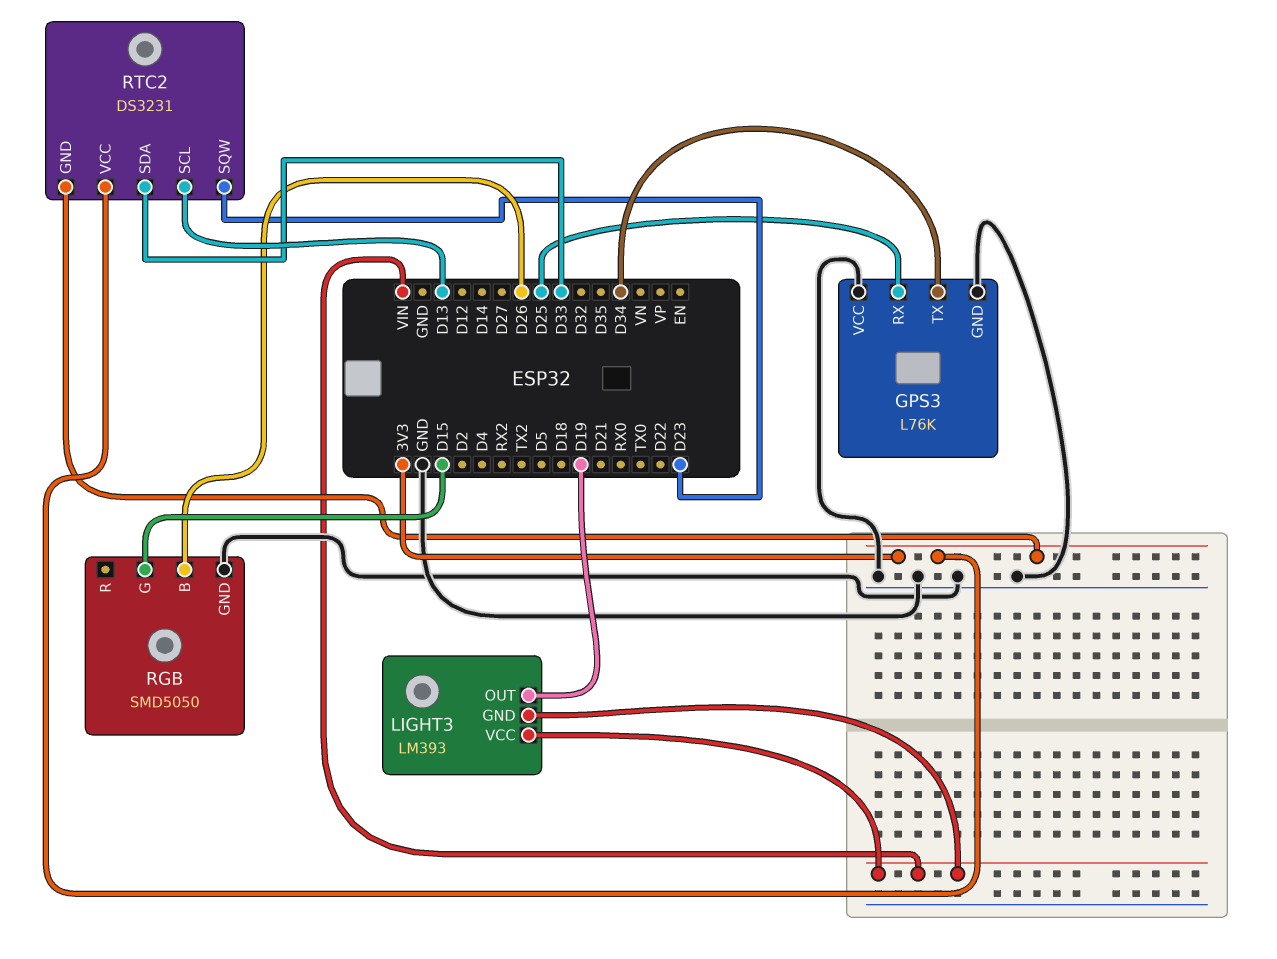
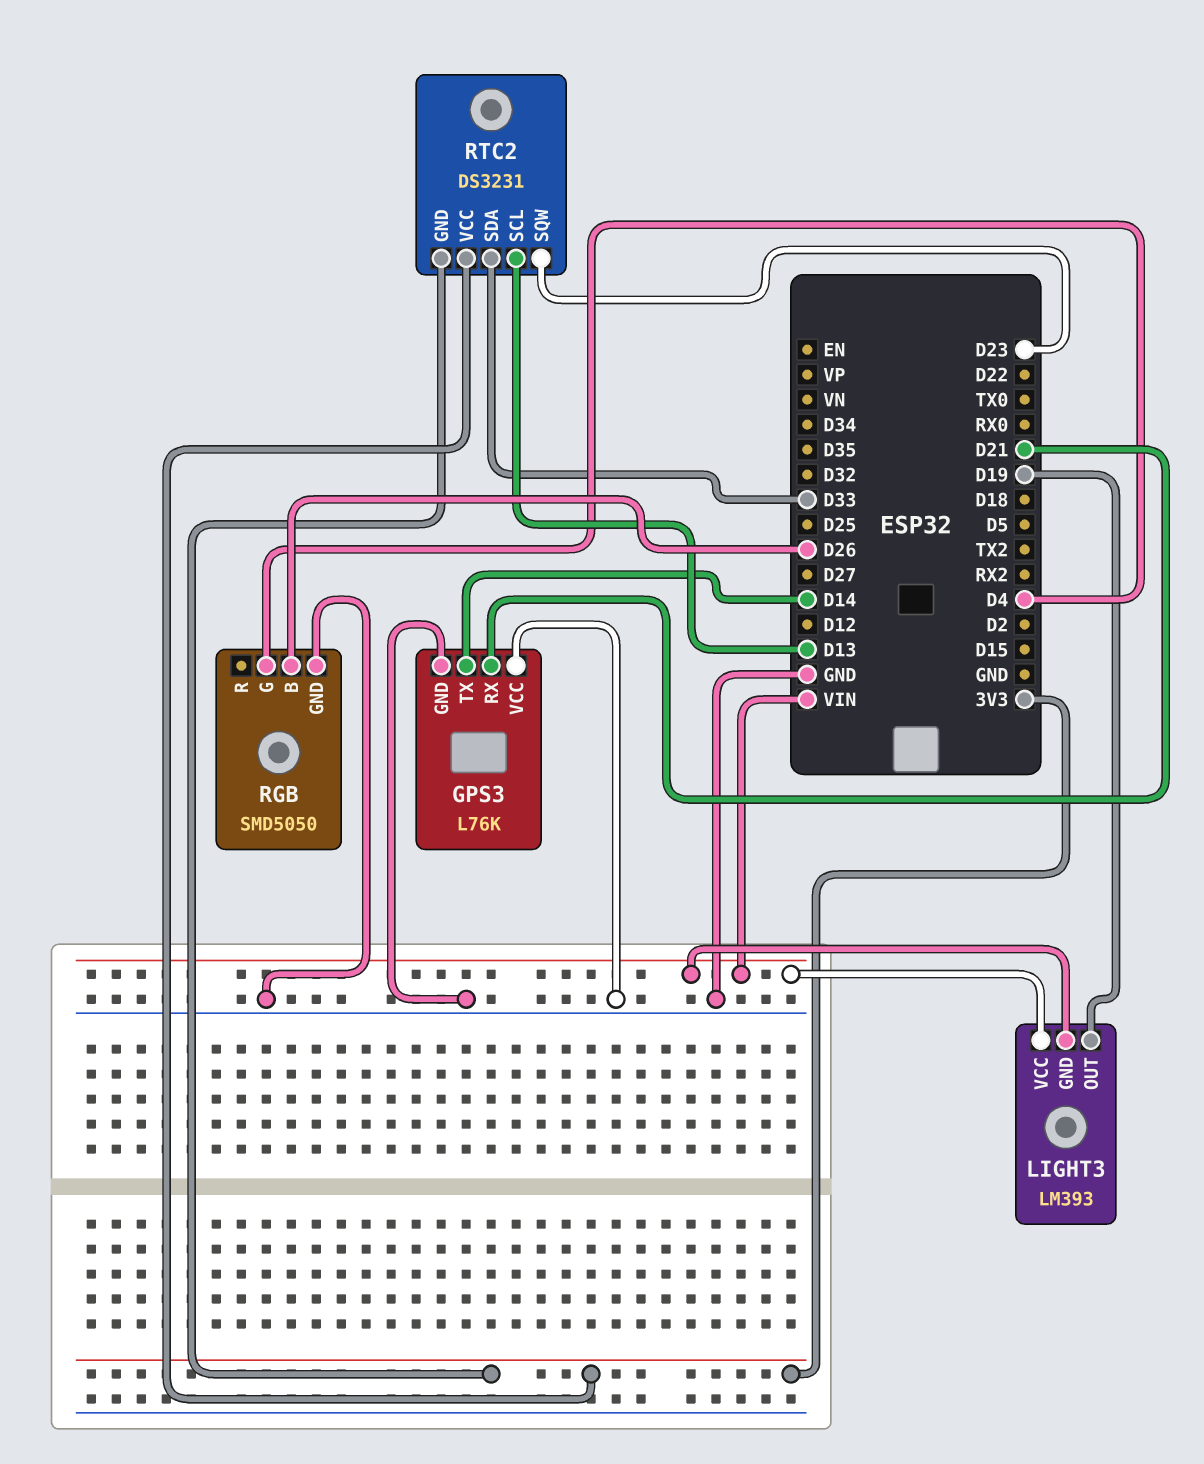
GPS3 pin RX: D25 -> D21
GPS3 pin TX: D34 -> D14
RGB pin G: D15 -> D4

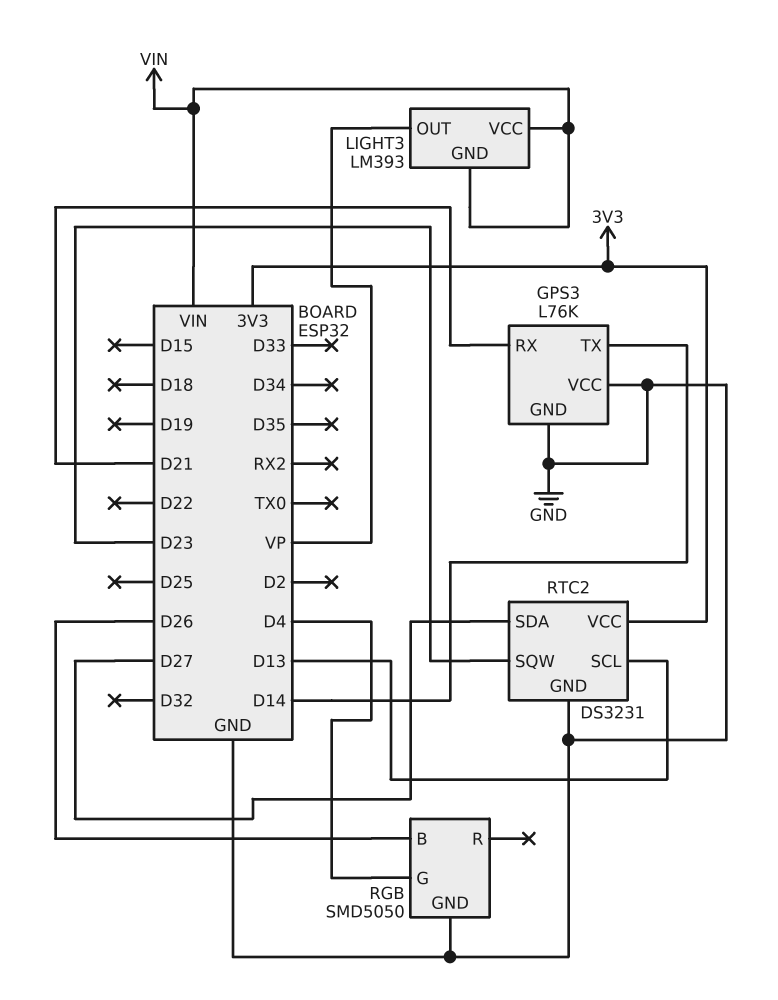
LIGHT3 pin OUT: D19 -> VP
RTC2 pin GND: 3V3 -> GND
RTC2 pin SDA: D33 -> D27

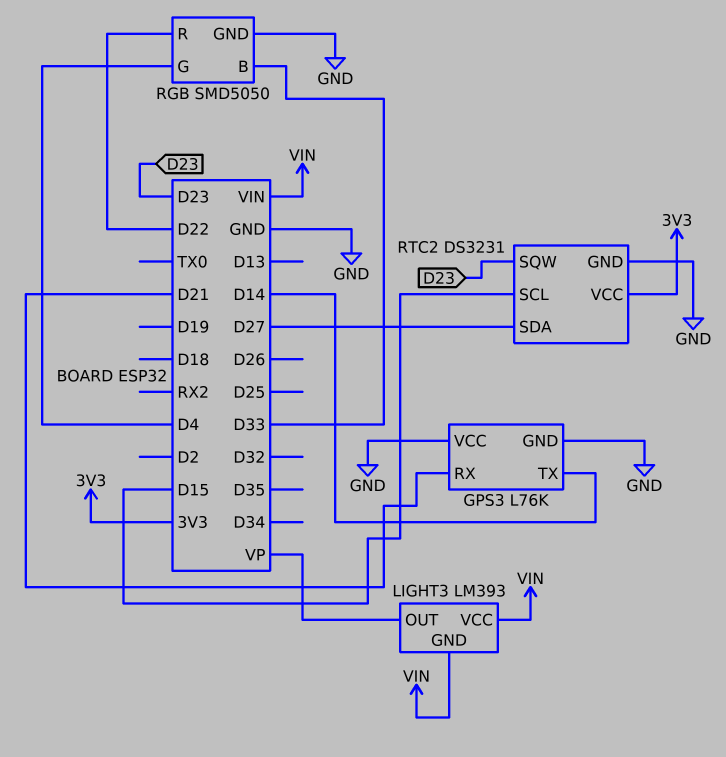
RGB pin B: D26 -> D33
RGB pin R: none -> D22
RTC2 pin SCL: D13 -> D15

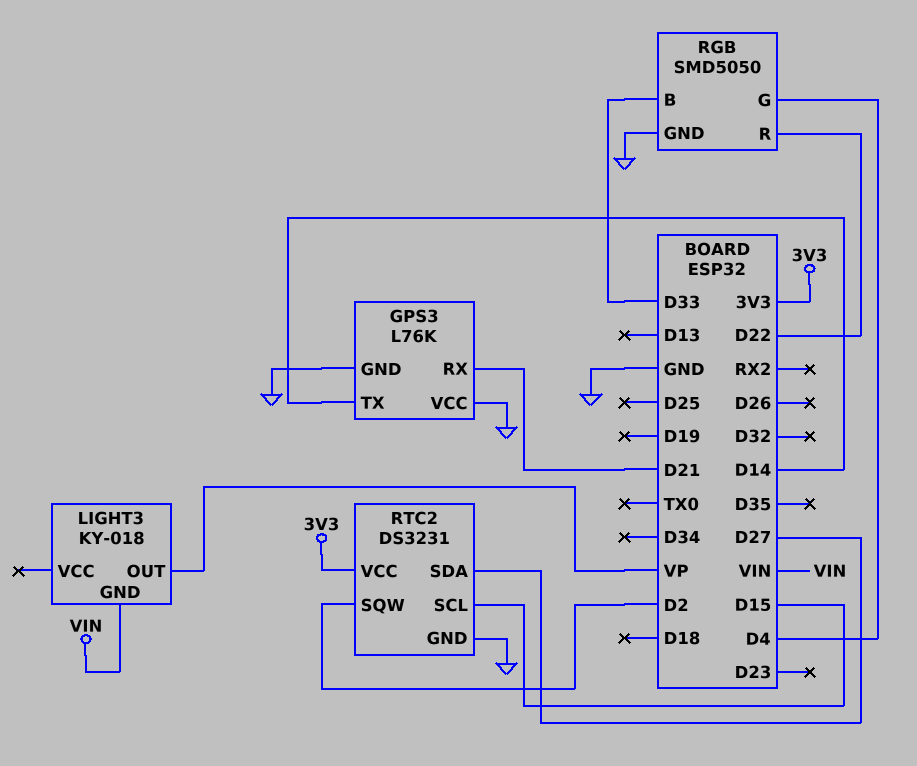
LIGHT3: LM393 -> KY-018
LIGHT3 pin VCC: VIN -> none
RTC2 pin SQW: D23 -> D2

